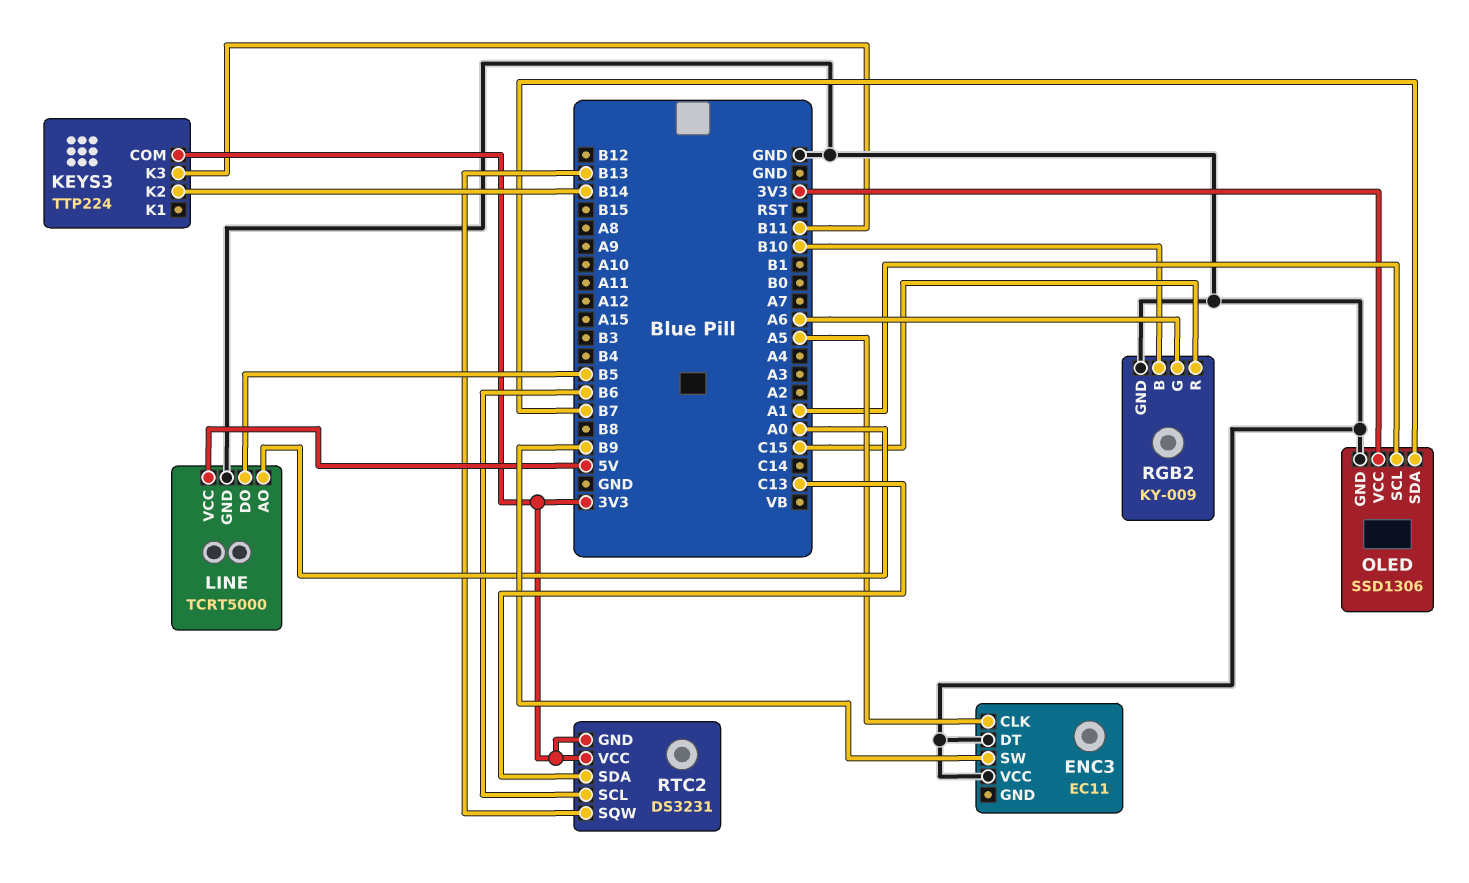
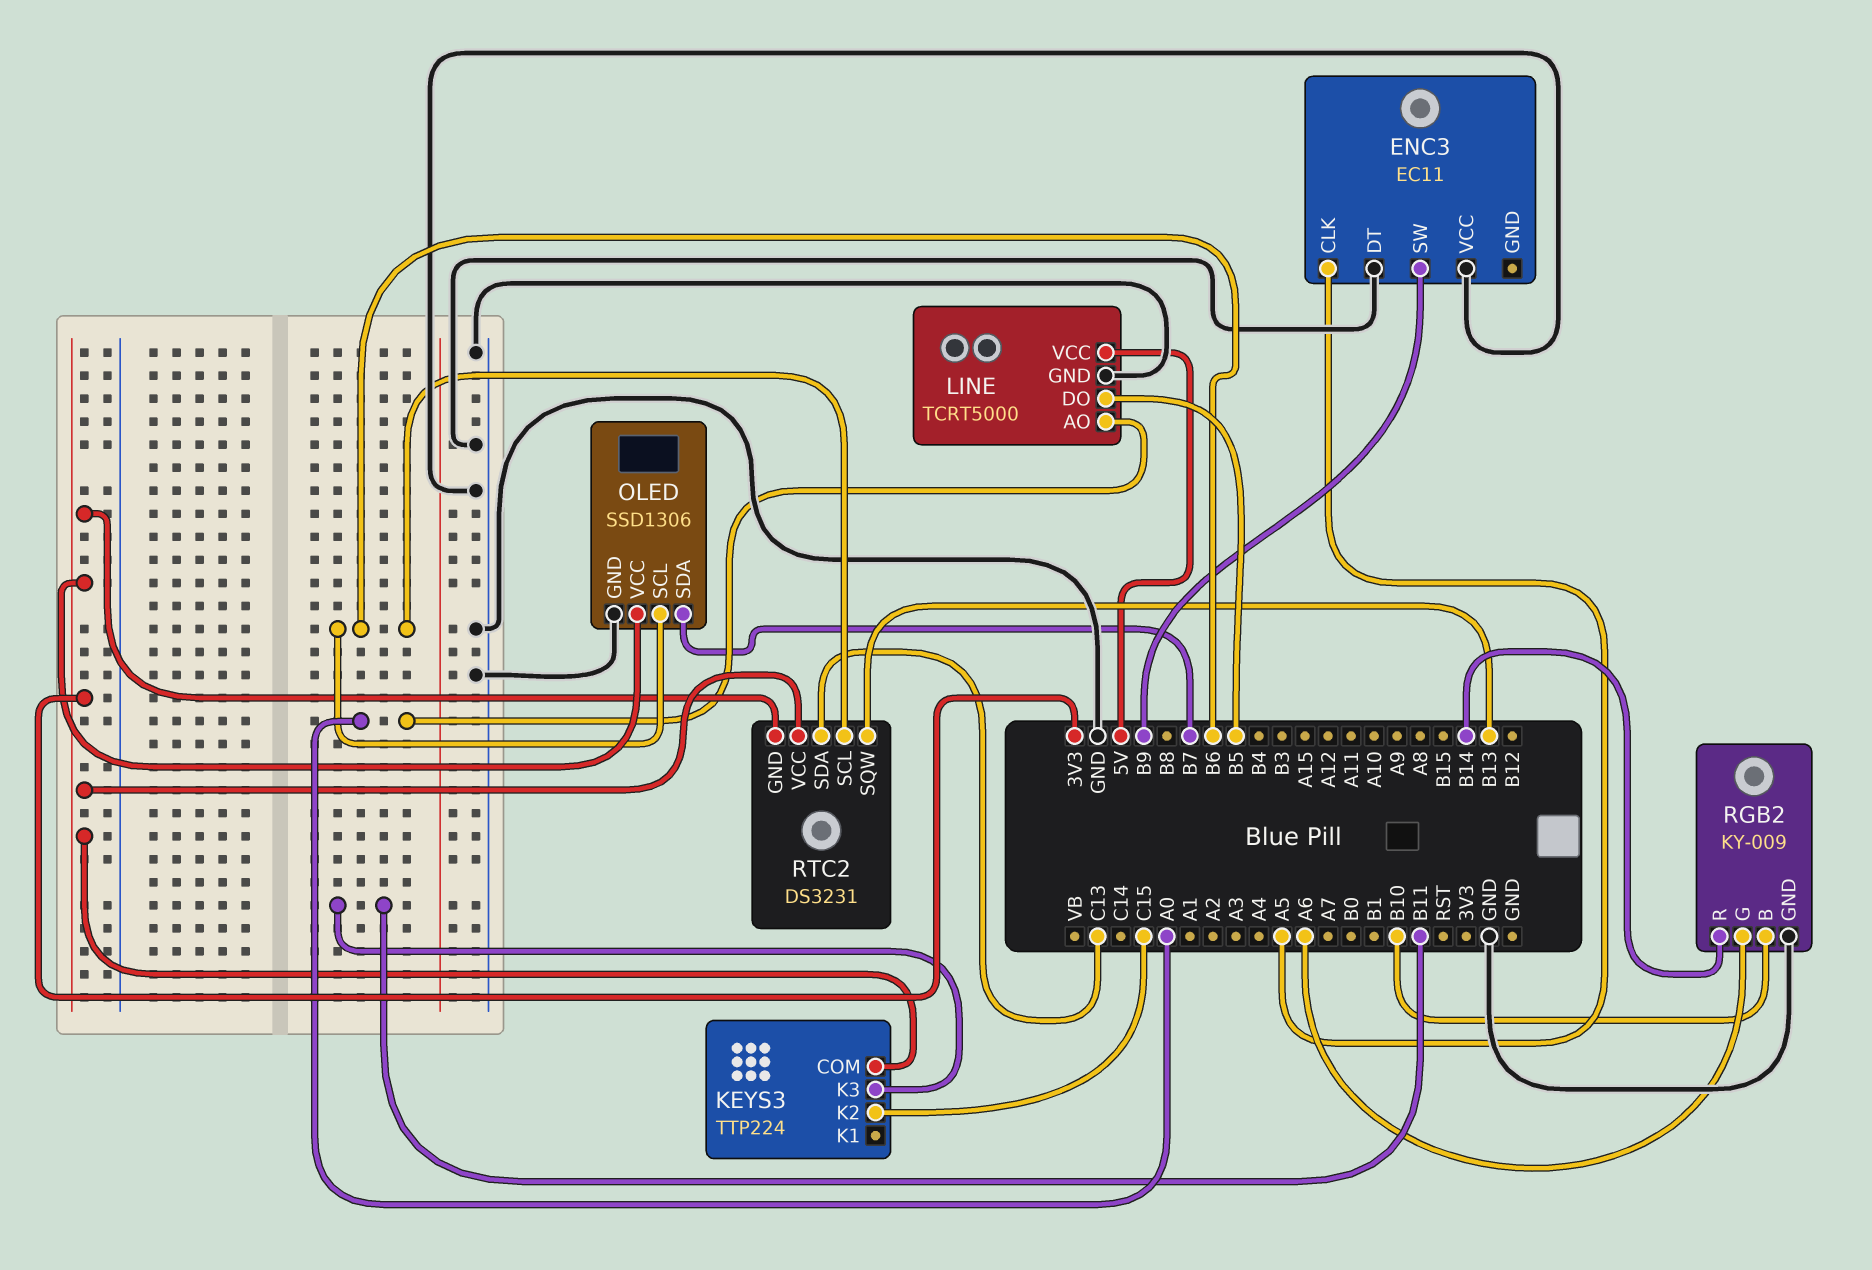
KEYS3 pin K2: B14 -> C15
OLED pin SCL: A1 -> B6
RGB2 pin R: C15 -> B14

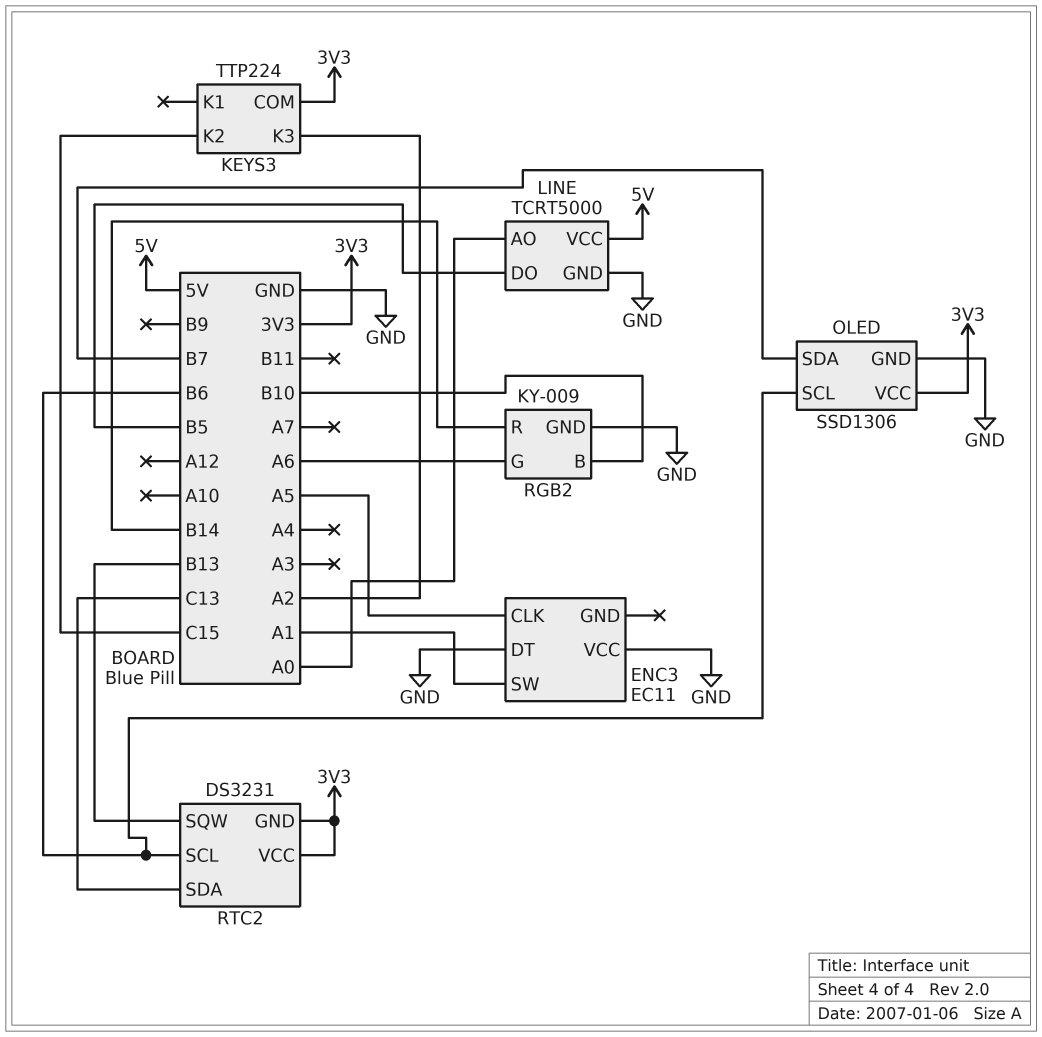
ENC3 pin SW: B9 -> A1
KEYS3 pin K3: B11 -> A2

